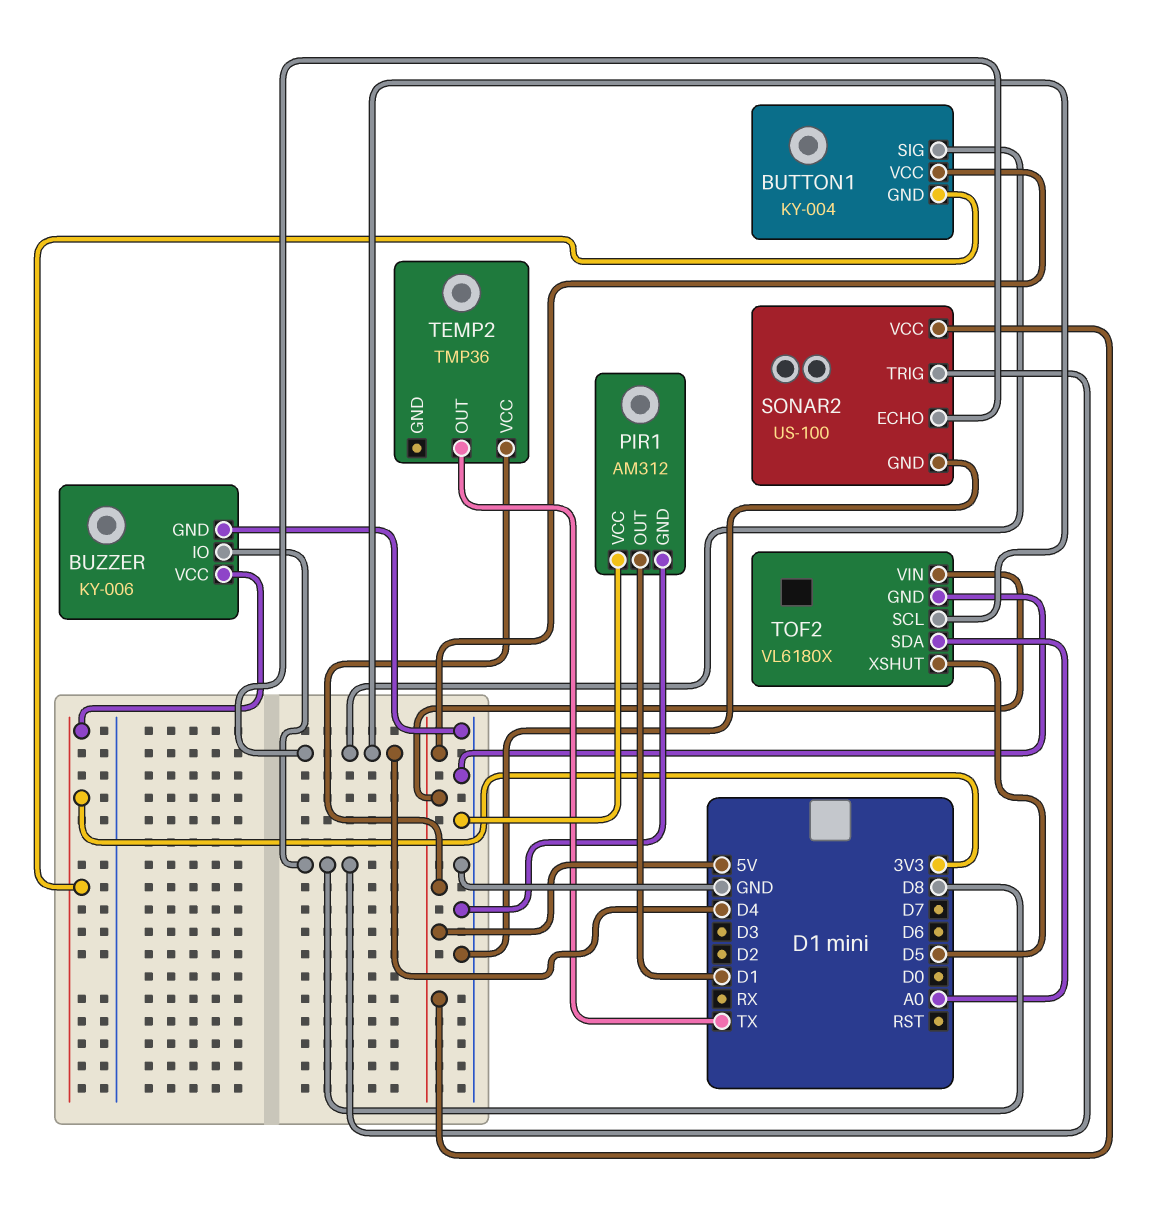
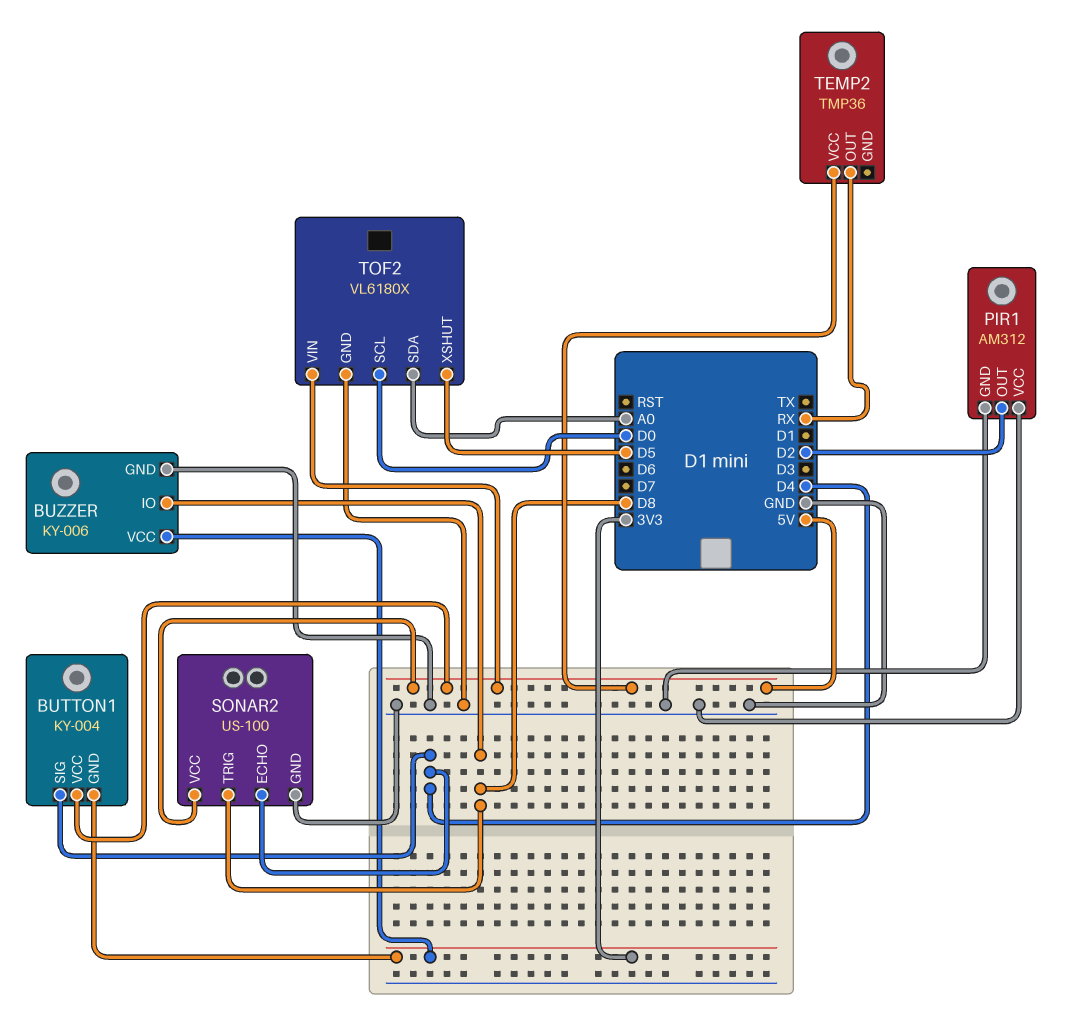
PIR1 pin OUT: D1 -> D2
TEMP2 pin OUT: TX -> RX
TOF2 pin SCL: D4 -> D0

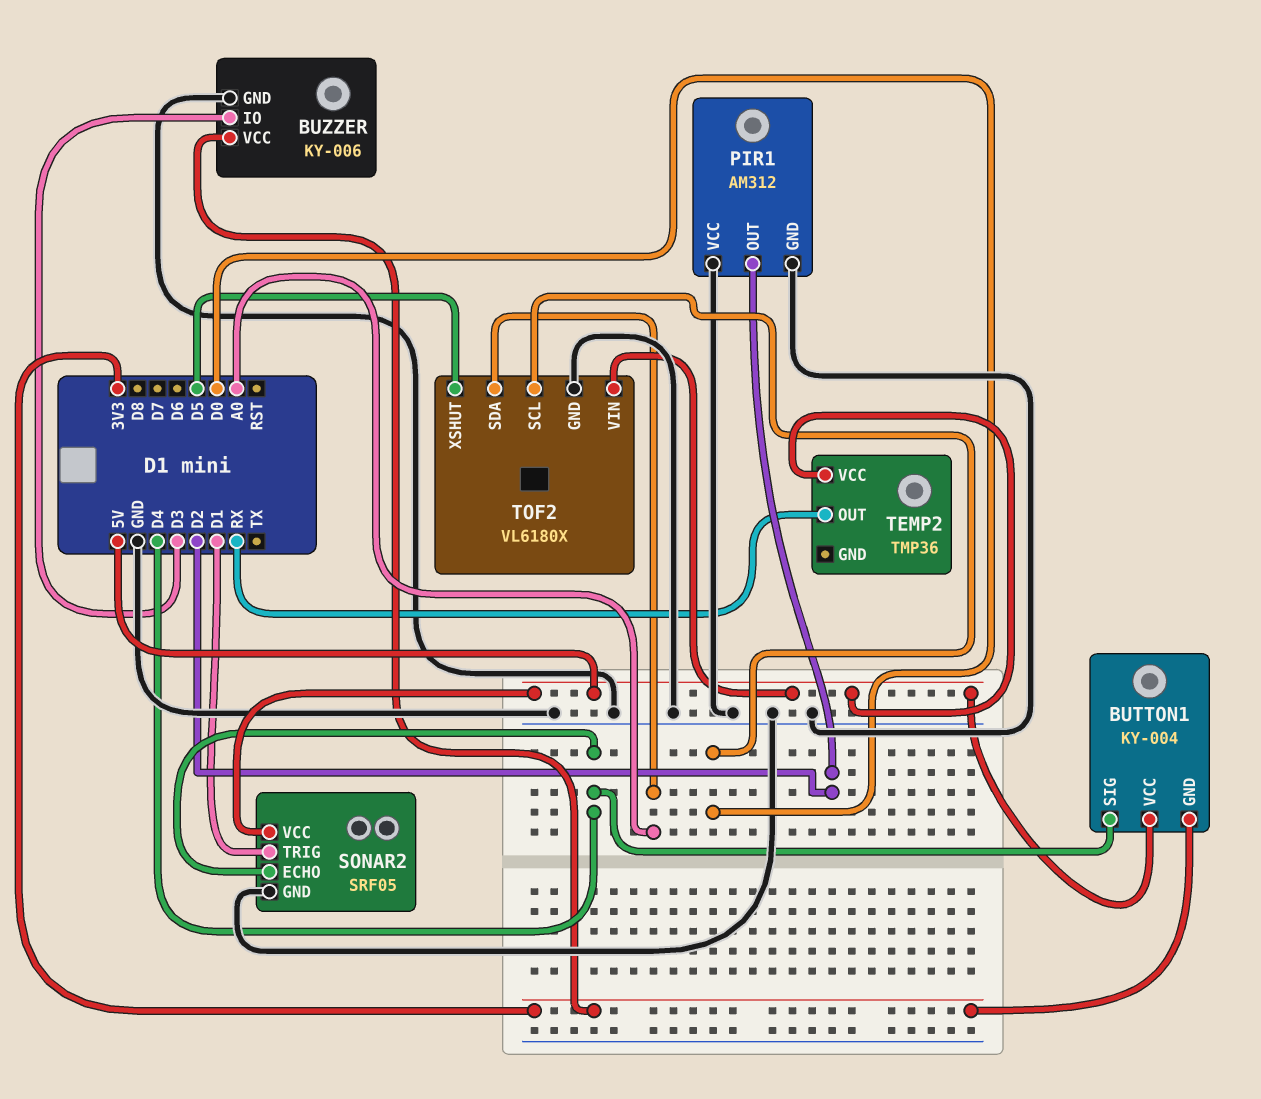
BUZZER pin IO: D8 -> D3
SONAR2: US-100 -> SRF05
SONAR2 pin TRIG: D8 -> D1

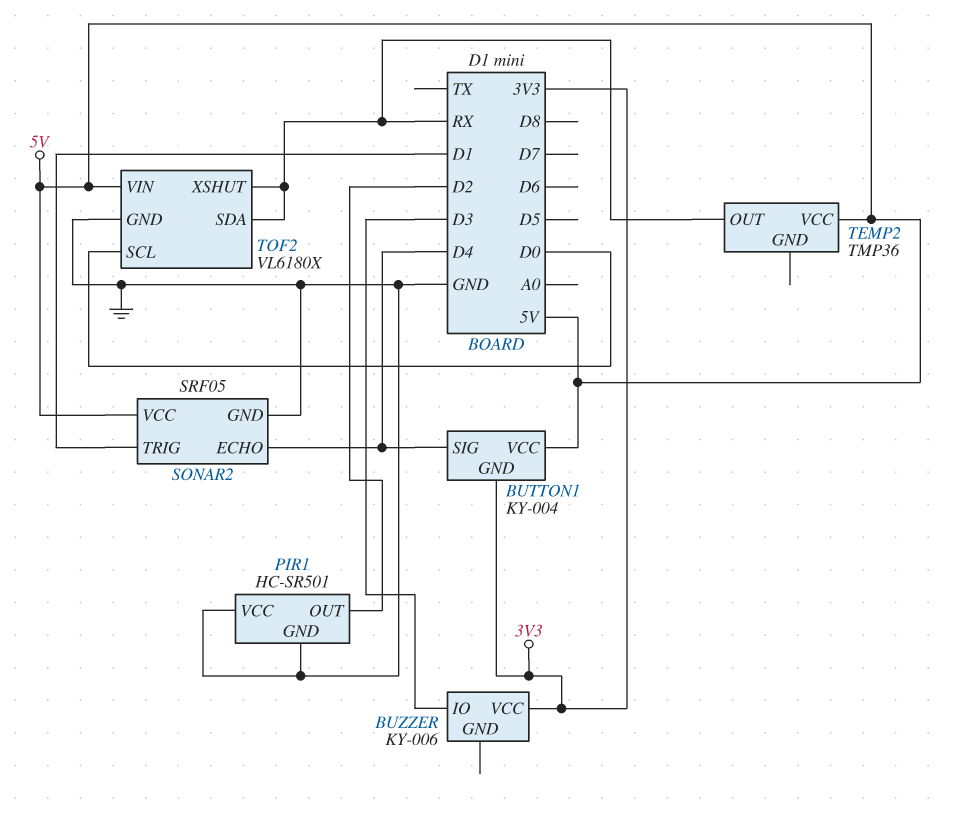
BUZZER pin GND: GND -> none
PIR1: AM312 -> HC-SR501
TOF2 pin SDA: A0 -> RX
TOF2 pin XSHUT: D5 -> RX

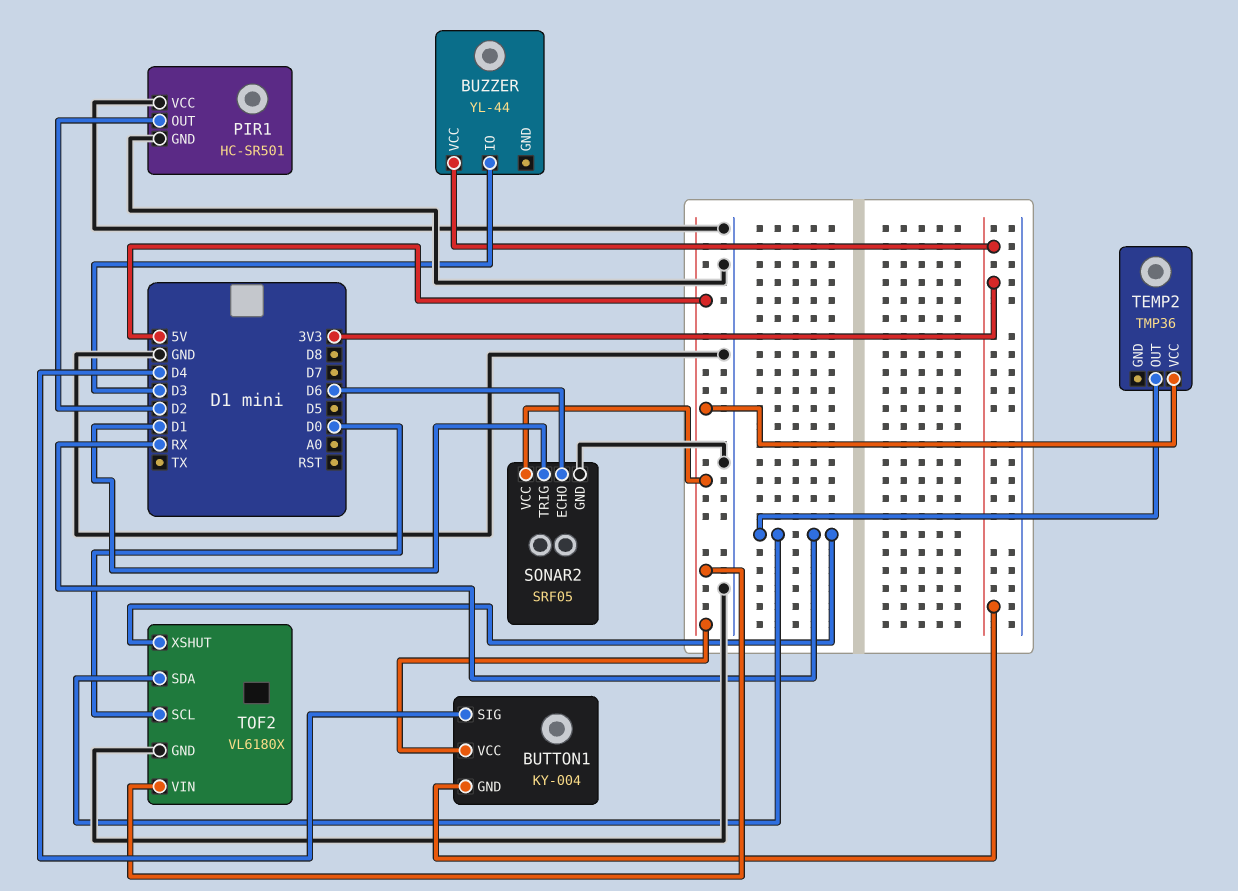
BUZZER: KY-006 -> YL-44
SONAR2 pin ECHO: D4 -> D6

